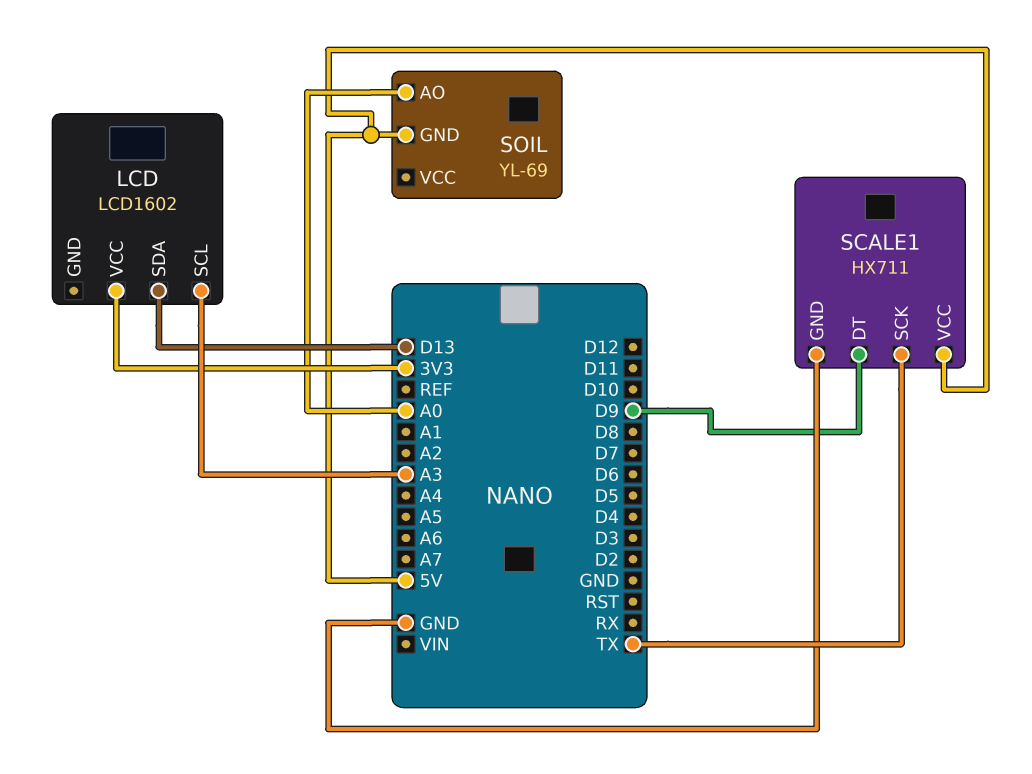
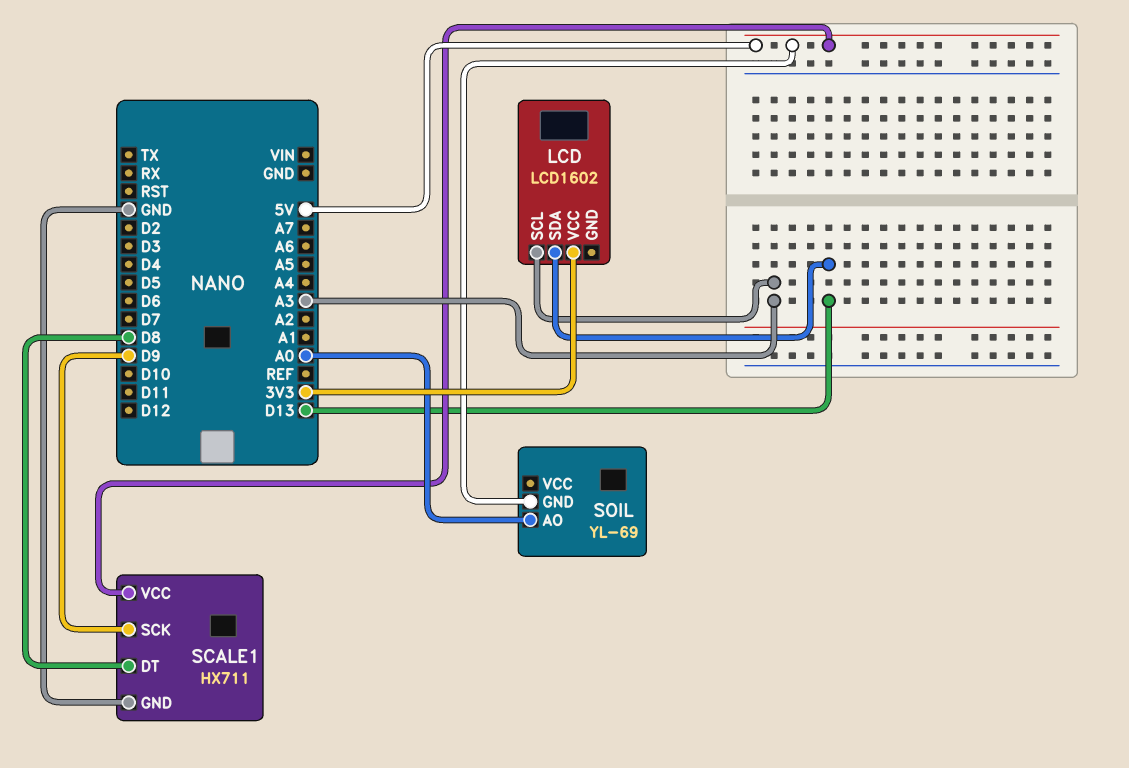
SCALE1 pin DT: D9 -> D8
SCALE1 pin SCK: TX -> D9

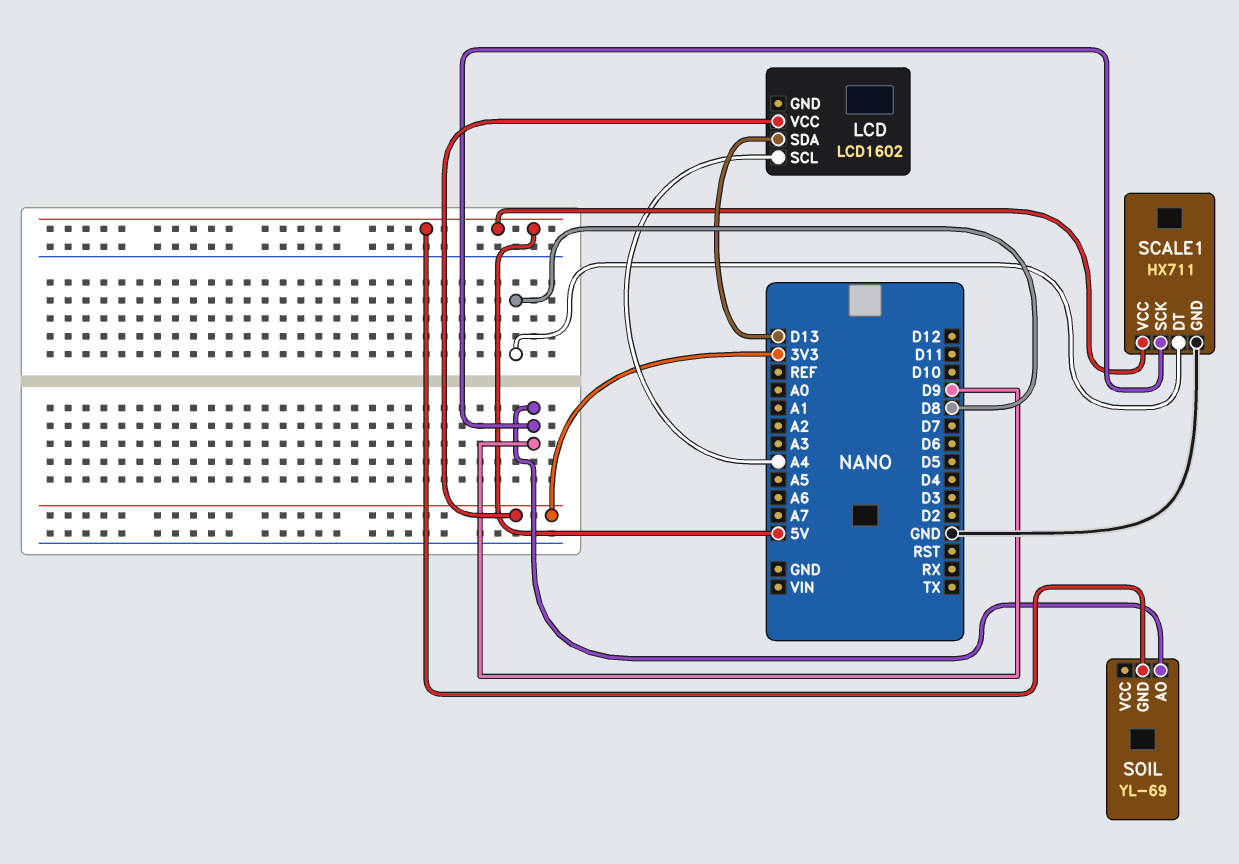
LCD pin SCL: A3 -> A4
SOIL pin AO: A0 -> D9

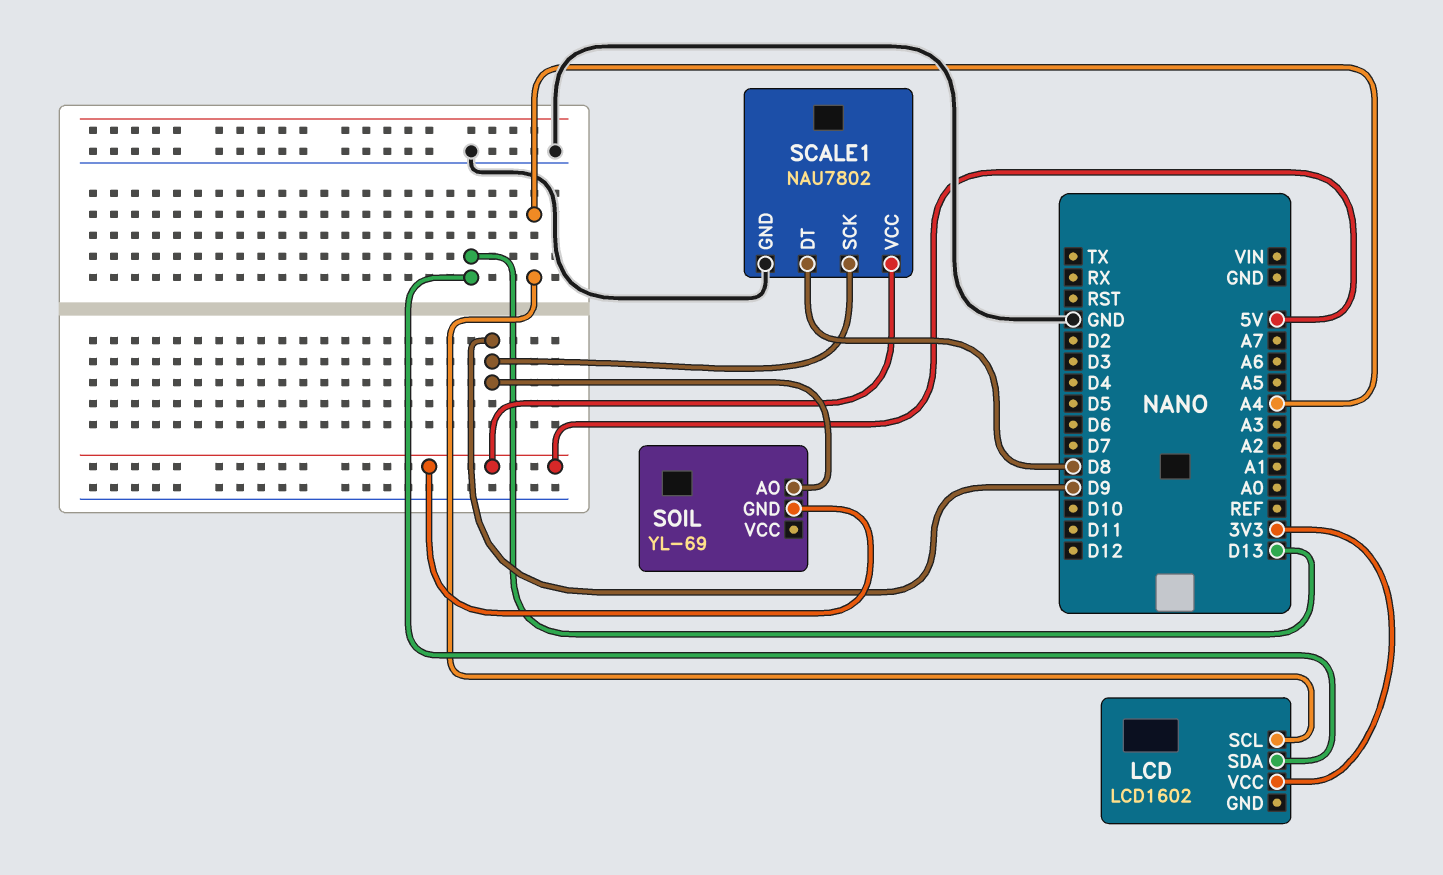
SCALE1: HX711 -> NAU7802

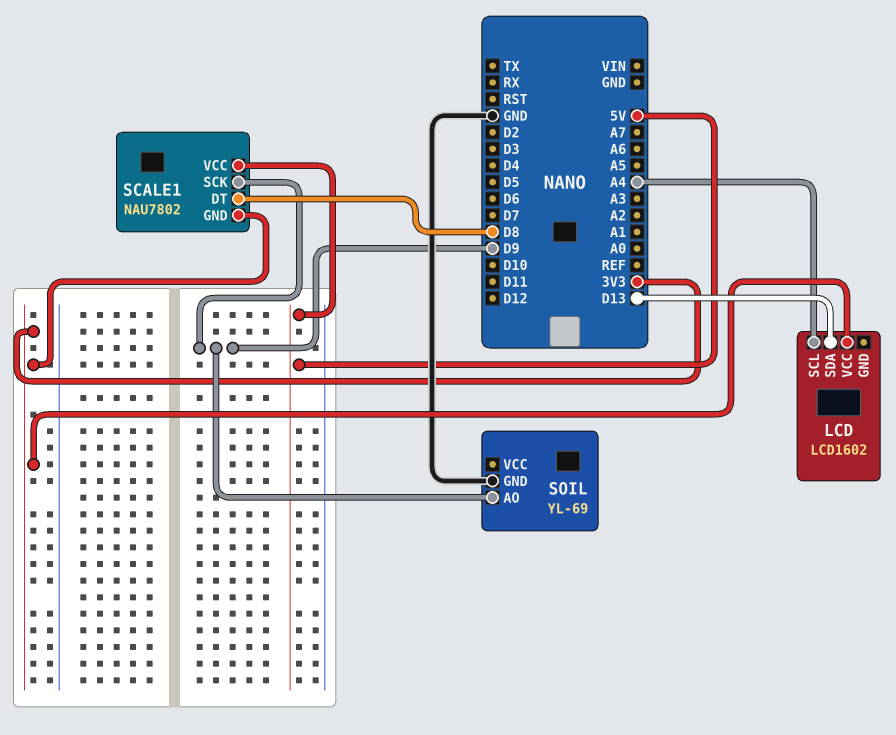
SCALE1 pin GND: GND -> 3V3
SOIL pin GND: 5V -> GND

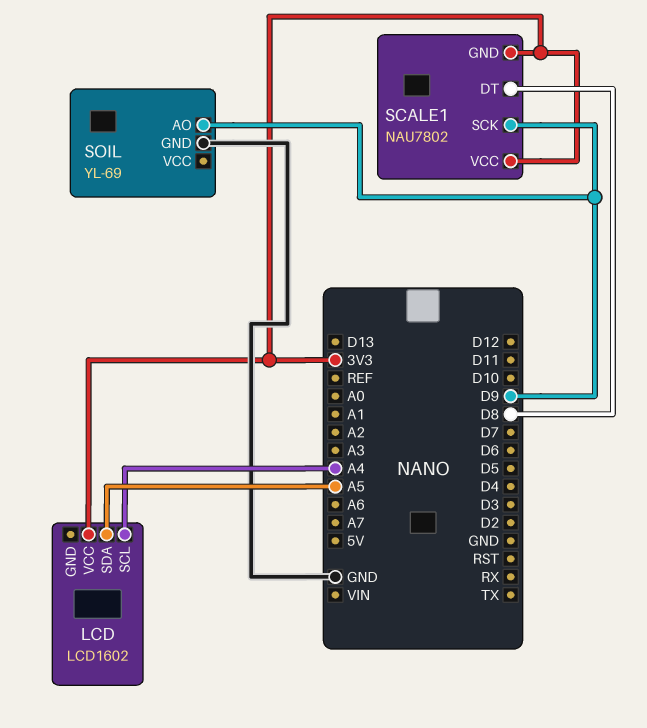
LCD pin SDA: D13 -> A5
SCALE1 pin VCC: 5V -> 3V3

